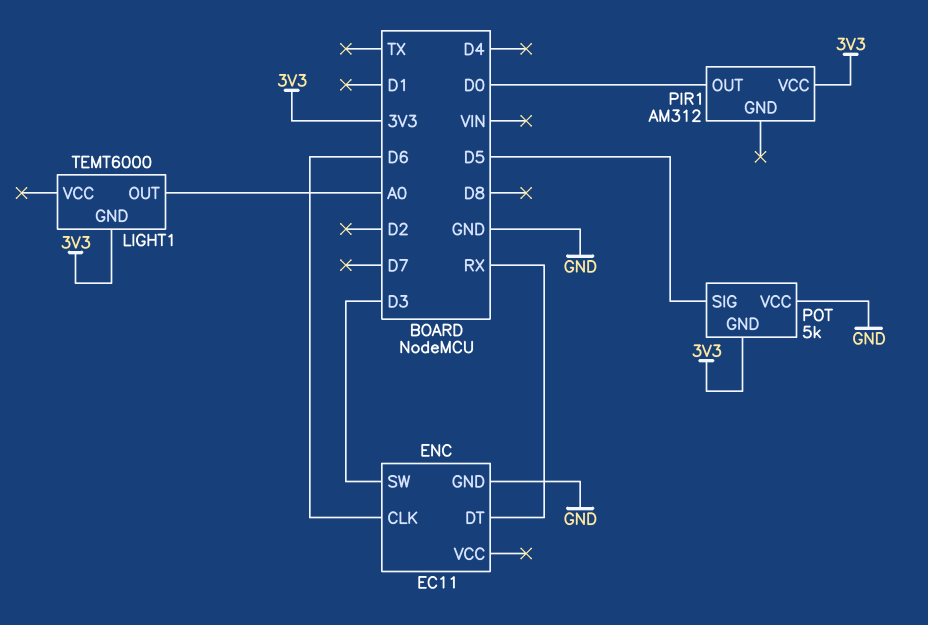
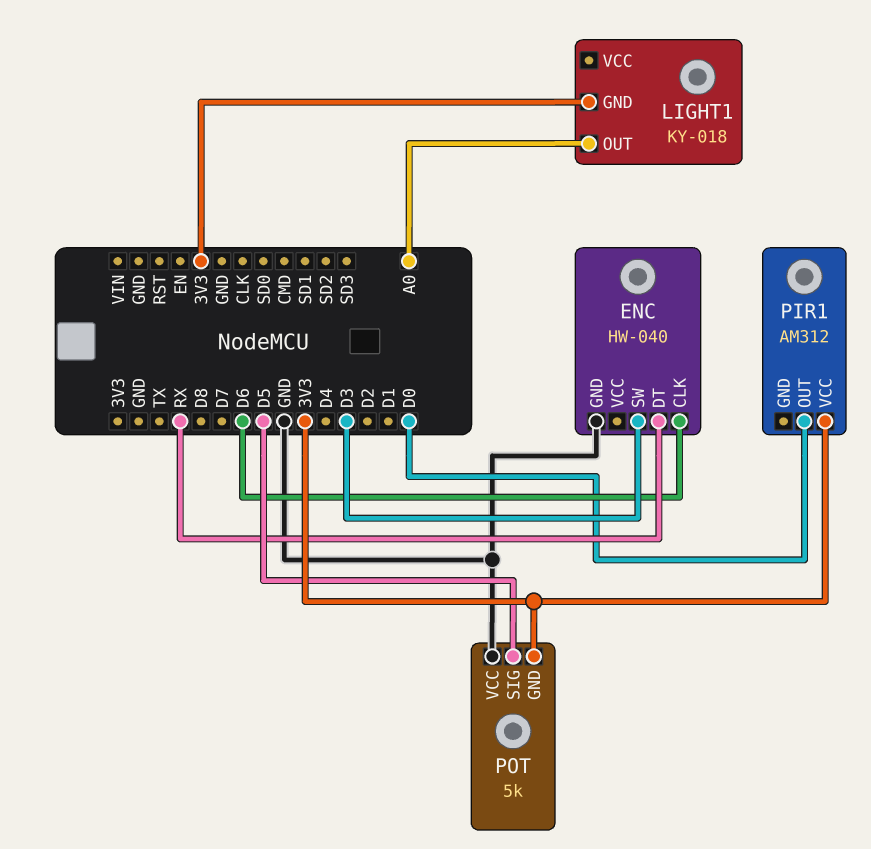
ENC: EC11 -> HW-040
LIGHT1: TEMT6000 -> KY-018

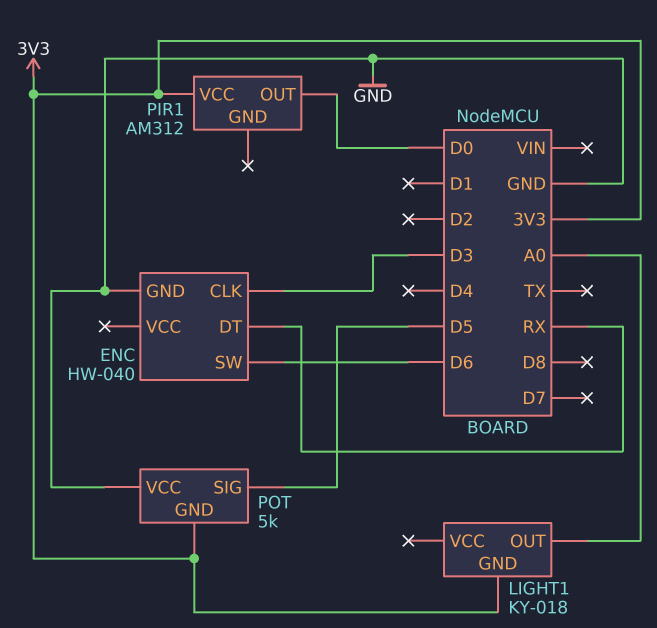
ENC pin CLK: D6 -> D3
ENC pin SW: D3 -> D6

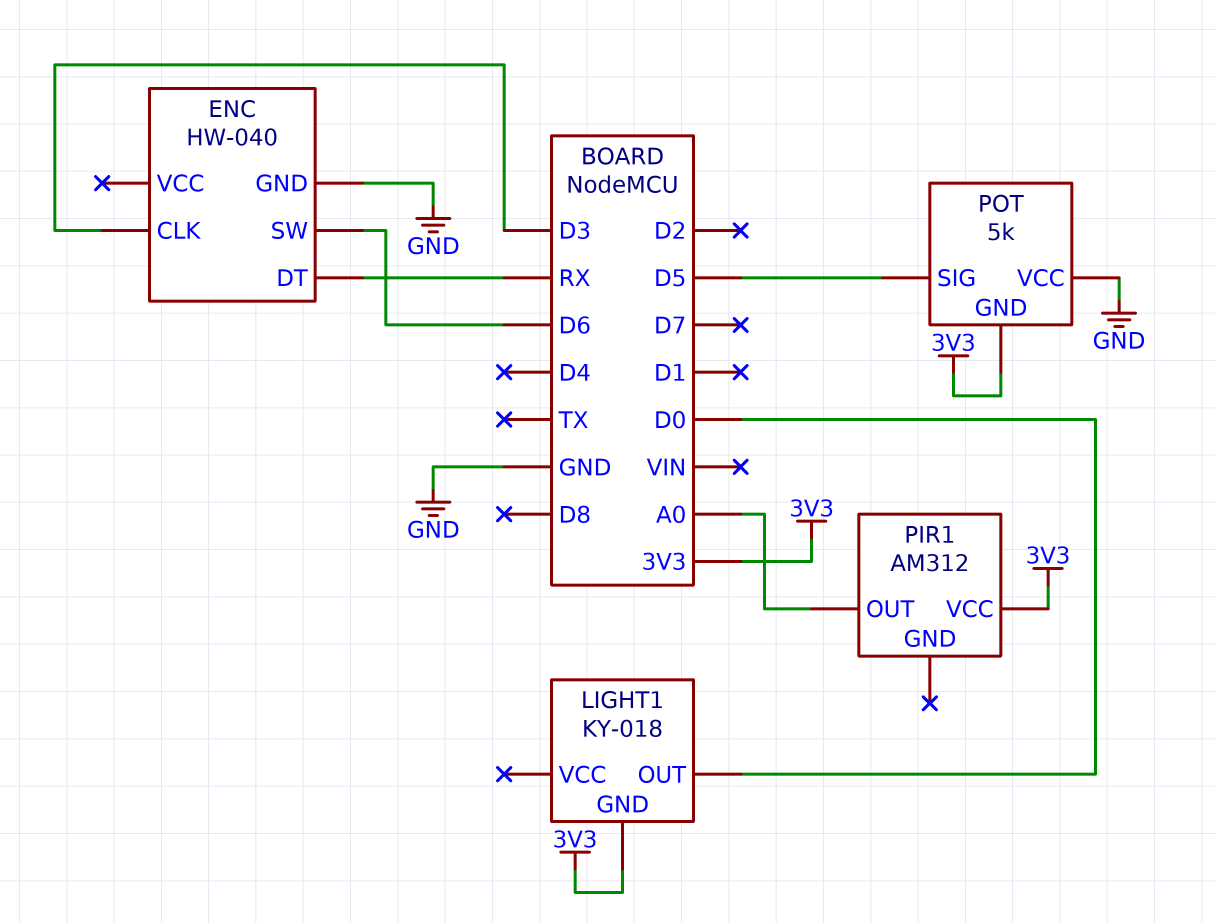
LIGHT1 pin OUT: A0 -> D0
PIR1 pin OUT: D0 -> A0

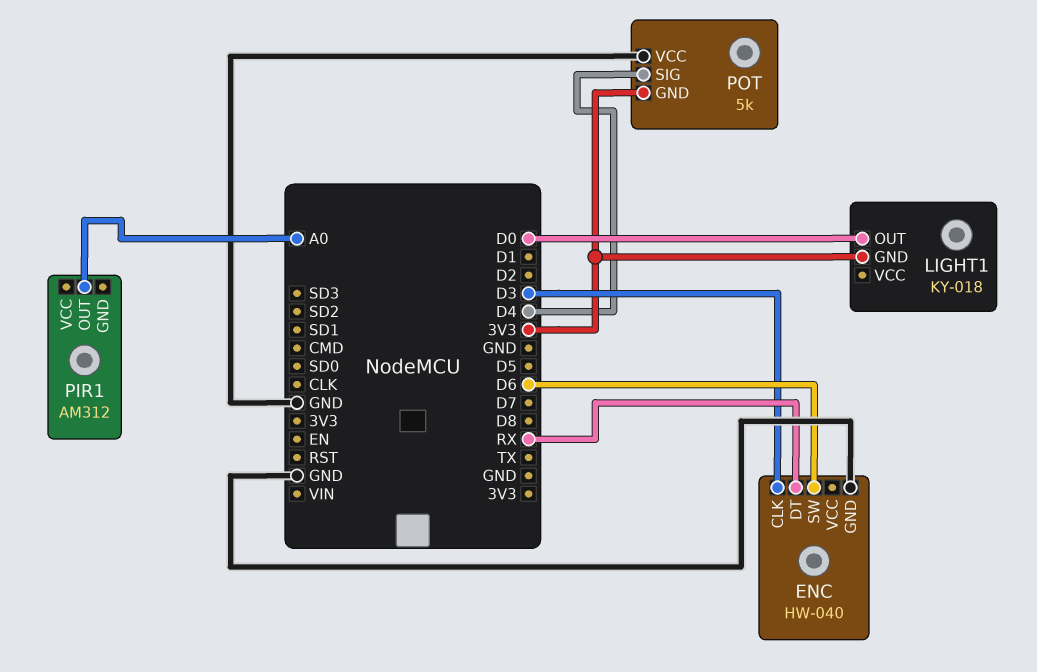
PIR1 pin VCC: 3V3 -> none
POT pin SIG: D5 -> D4

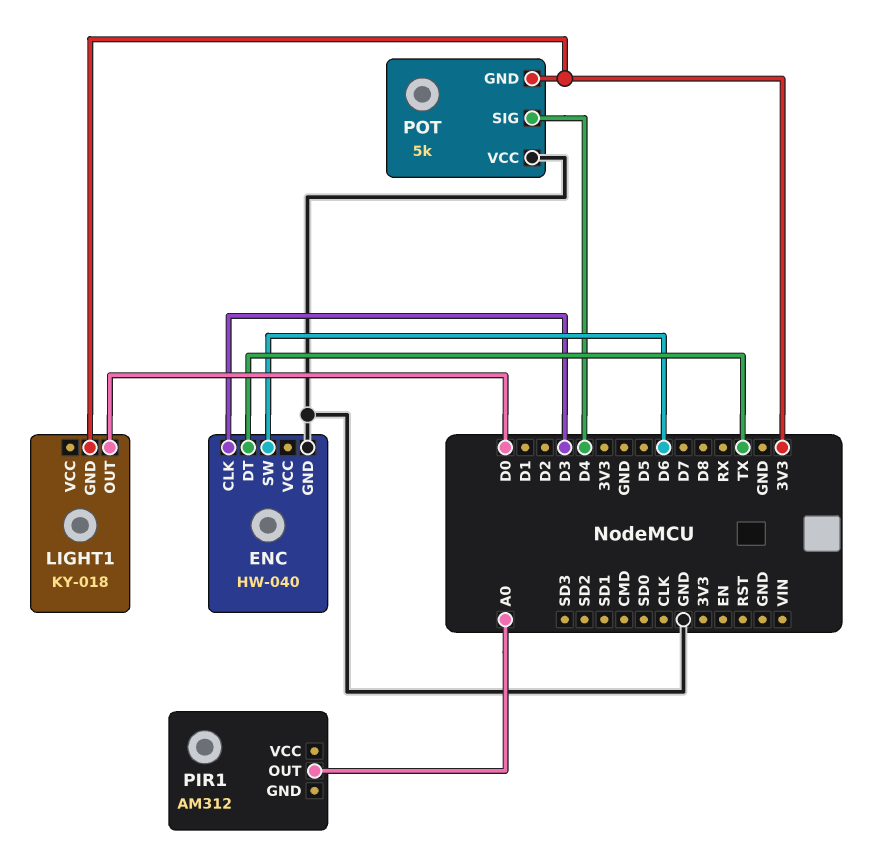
ENC pin DT: RX -> TX

